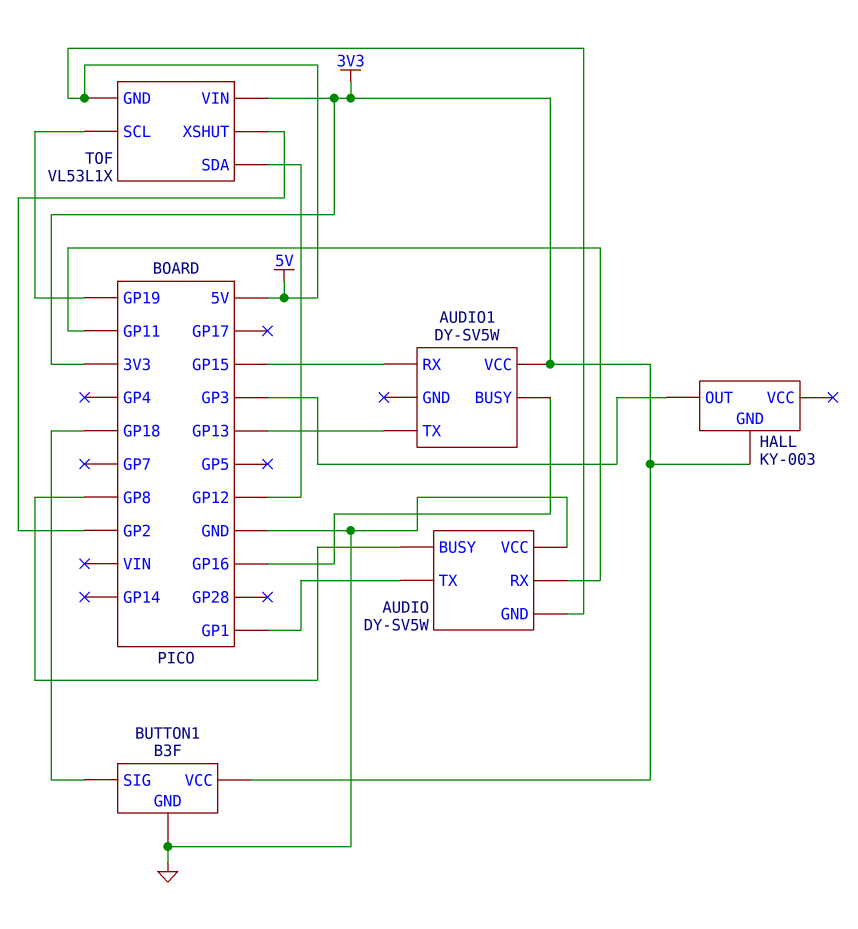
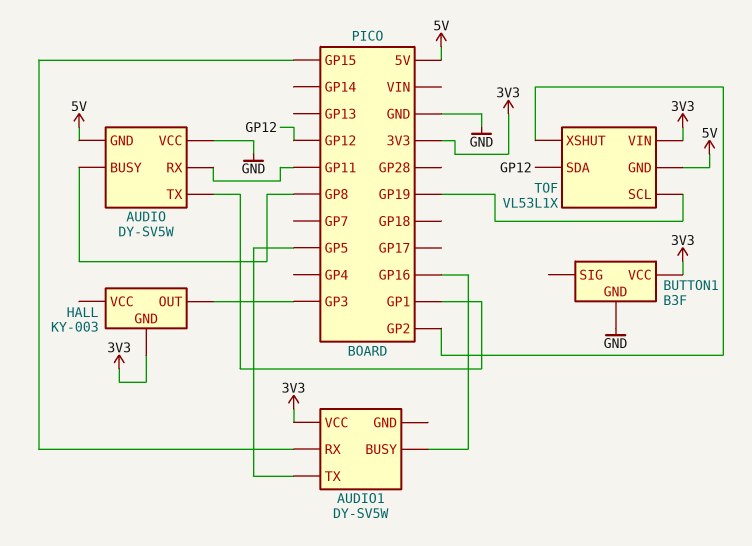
AUDIO1 pin TX: GP13 -> GP5
BUTTON1 pin SIG: GP18 -> none

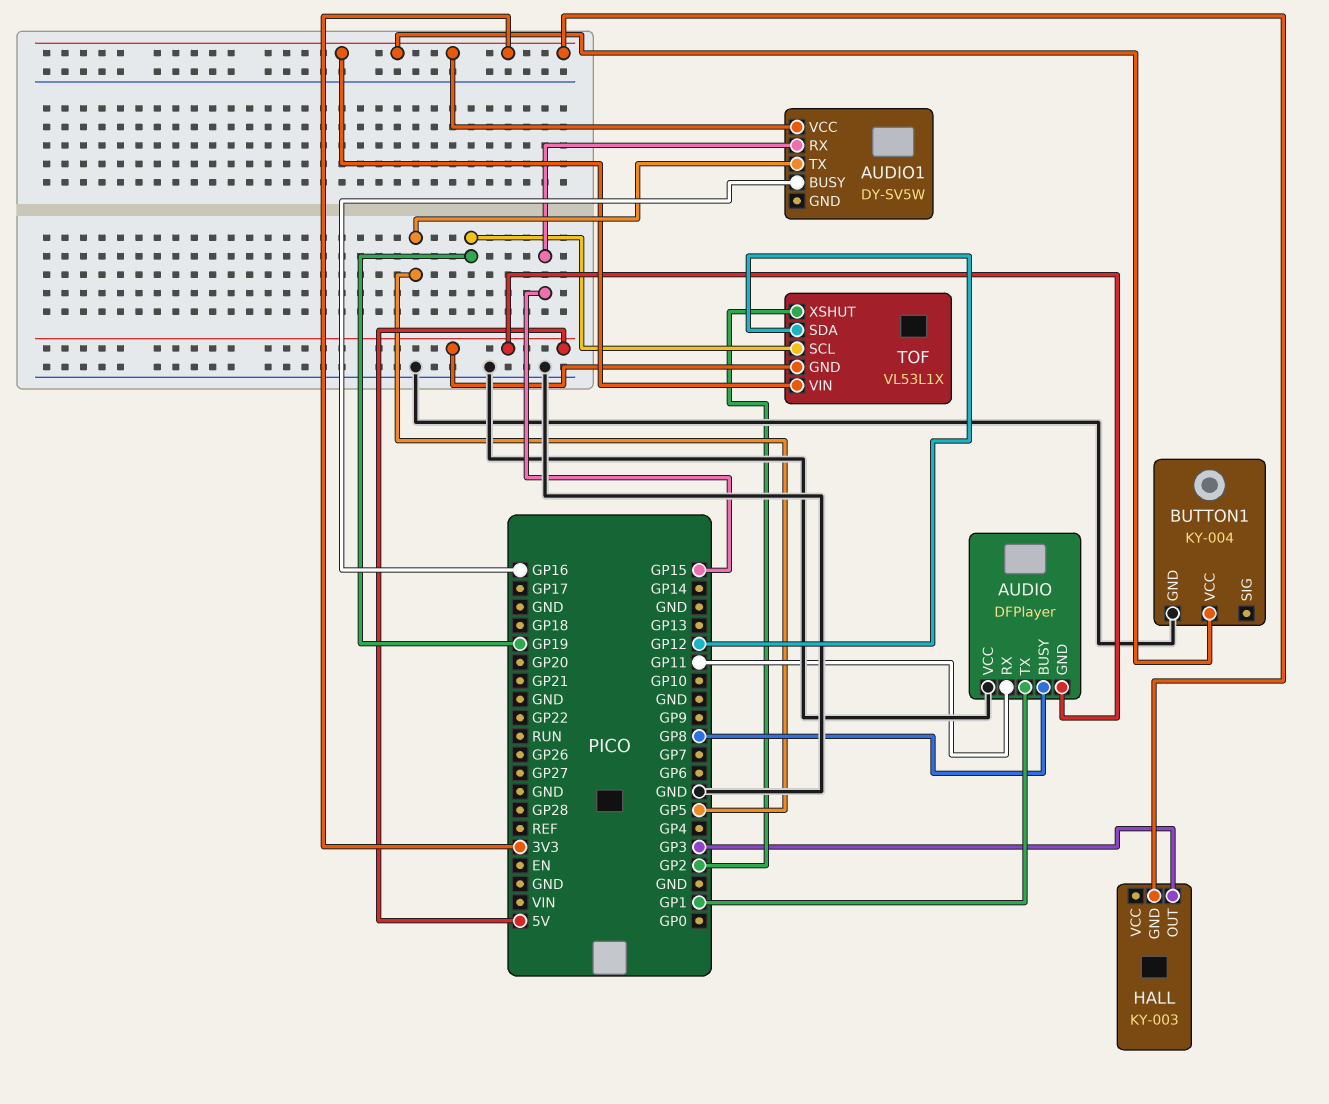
AUDIO: DY-SV5W -> DFPlayer
BUTTON1: B3F -> KY-004

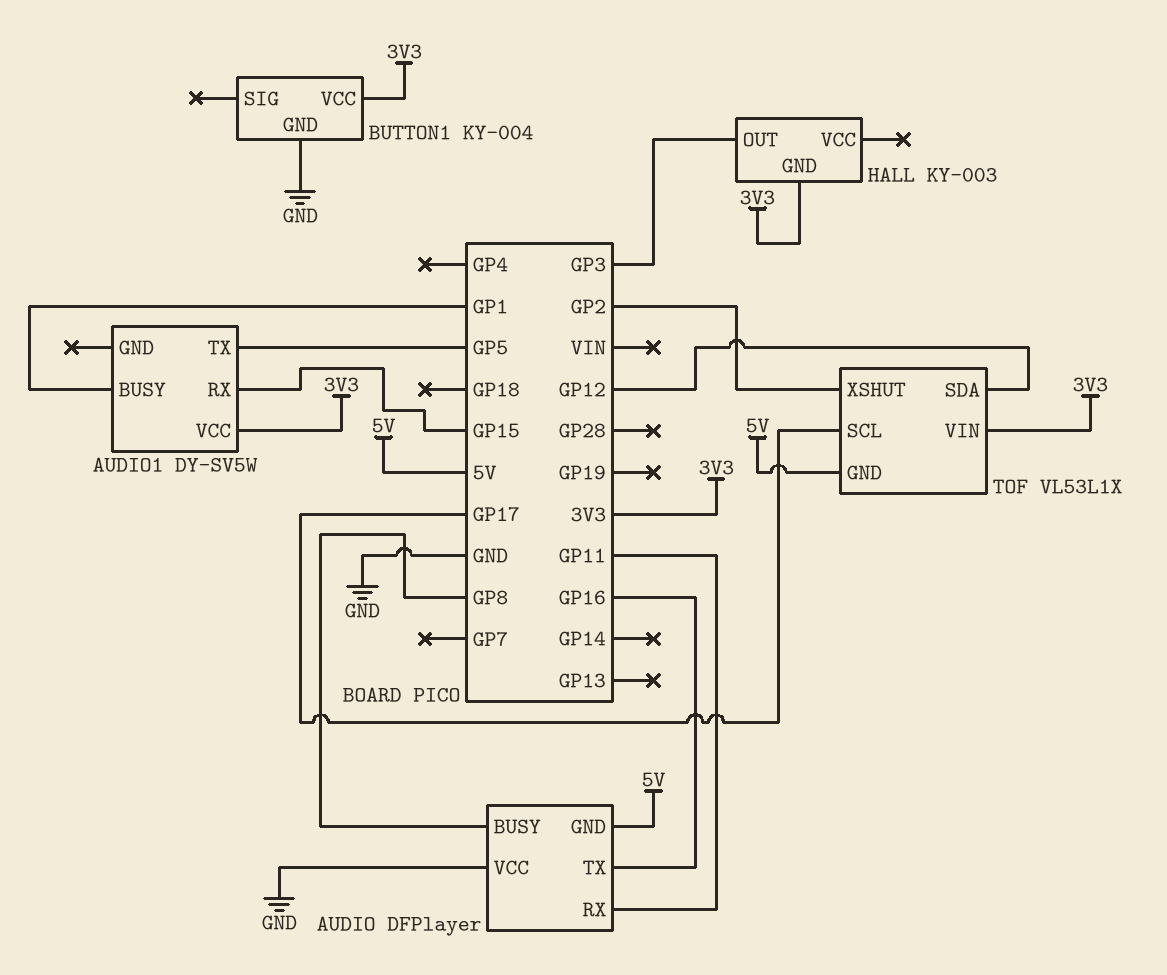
AUDIO pin TX: GP1 -> GP16
AUDIO1 pin BUSY: GP16 -> GP1
TOF pin SCL: GP19 -> GP17

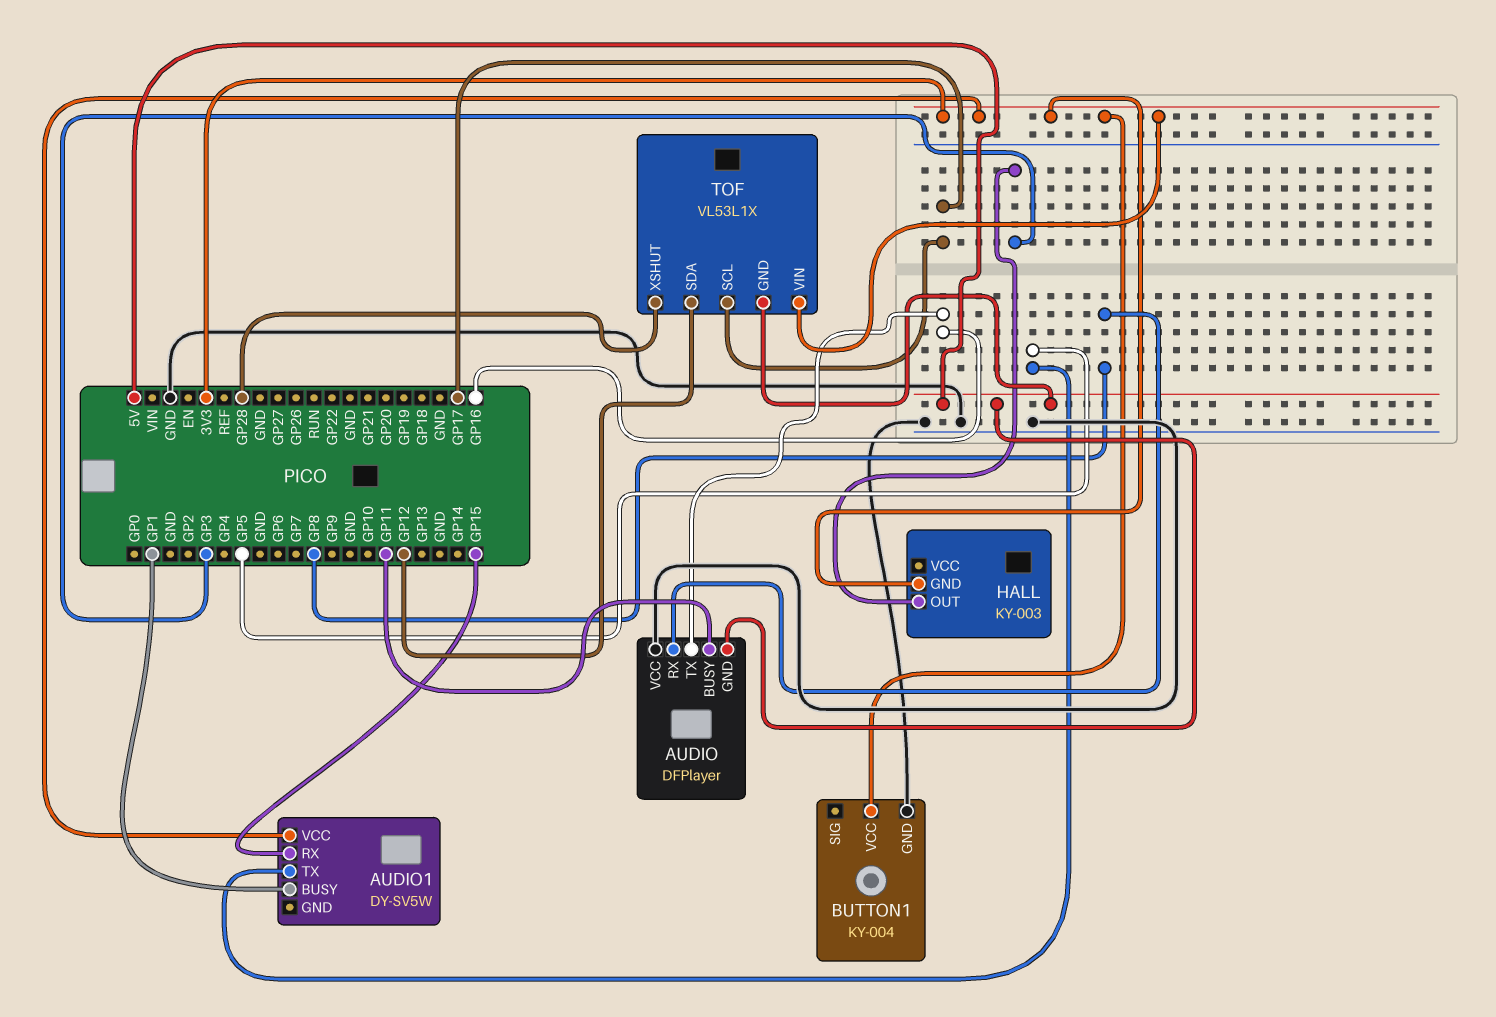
AUDIO pin BUSY: GP8 -> GP11
AUDIO pin RX: GP11 -> GP8
TOF pin XSHUT: GP2 -> GP28

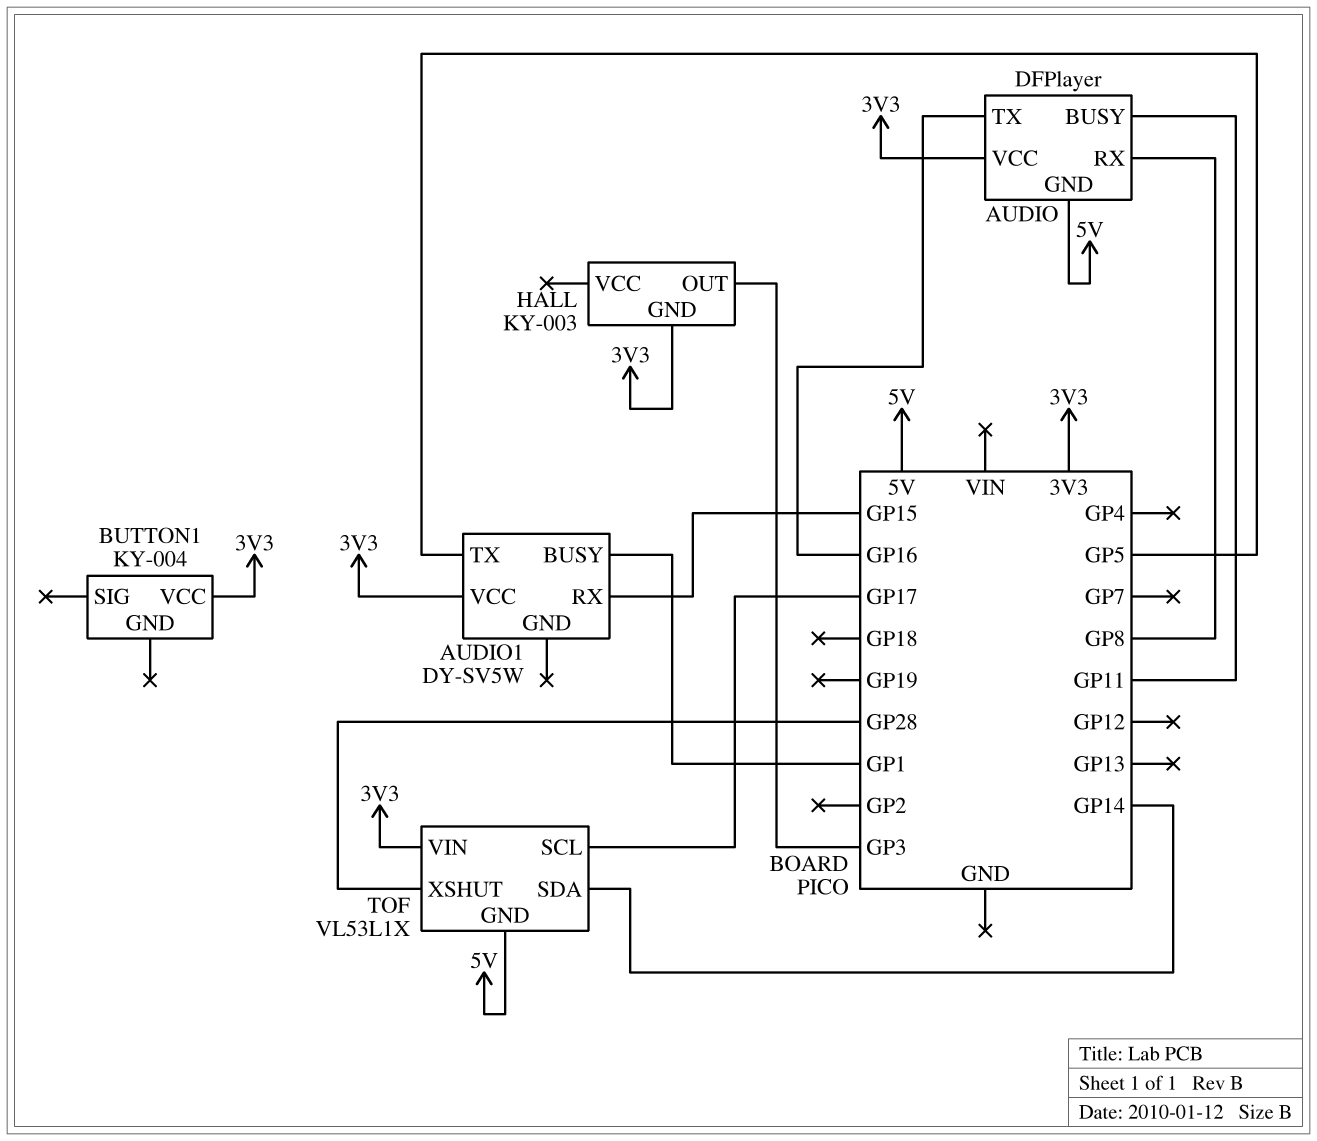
AUDIO pin VCC: GND -> 3V3
BUTTON1 pin GND: GND -> none
TOF pin SDA: GP12 -> GP14

